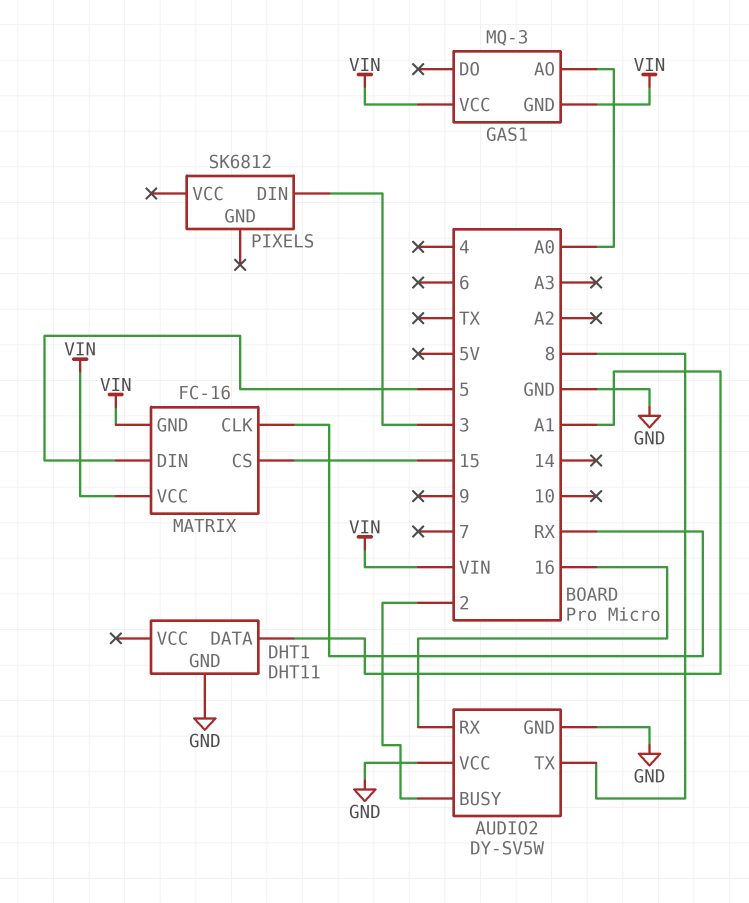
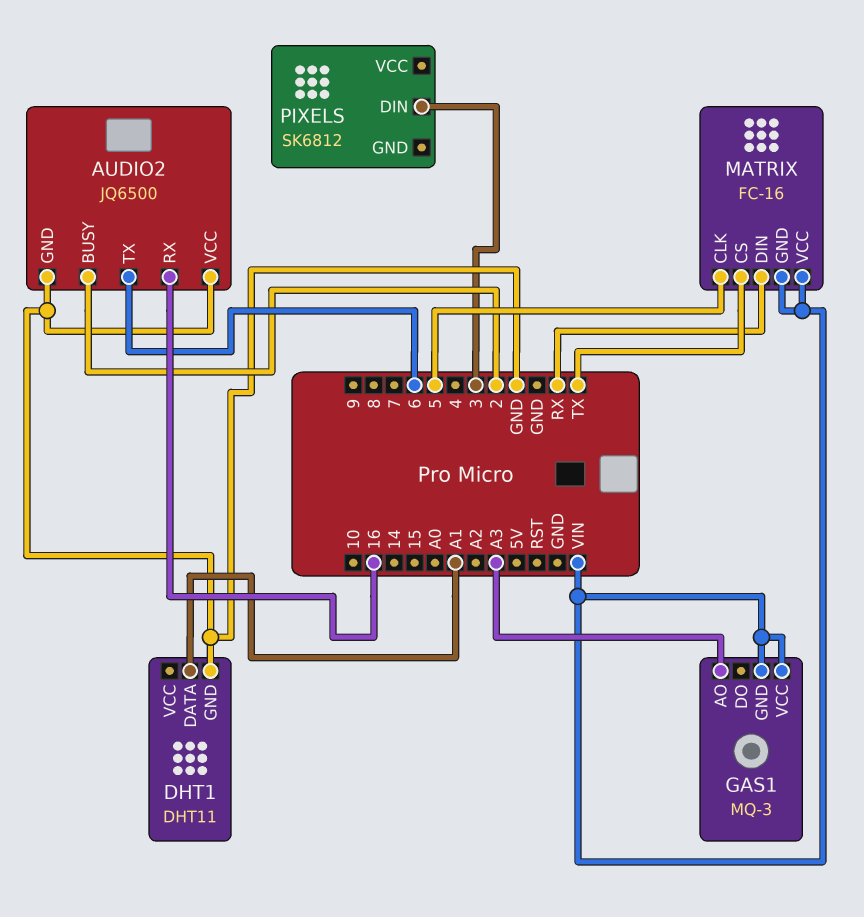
AUDIO2: DY-SV5W -> JQ6500
AUDIO2 pin TX: 8 -> 6
GAS1 pin AO: A0 -> A3
MATRIX pin CLK: RX -> 5
MATRIX pin CS: 15 -> TX
MATRIX pin DIN: 5 -> RX

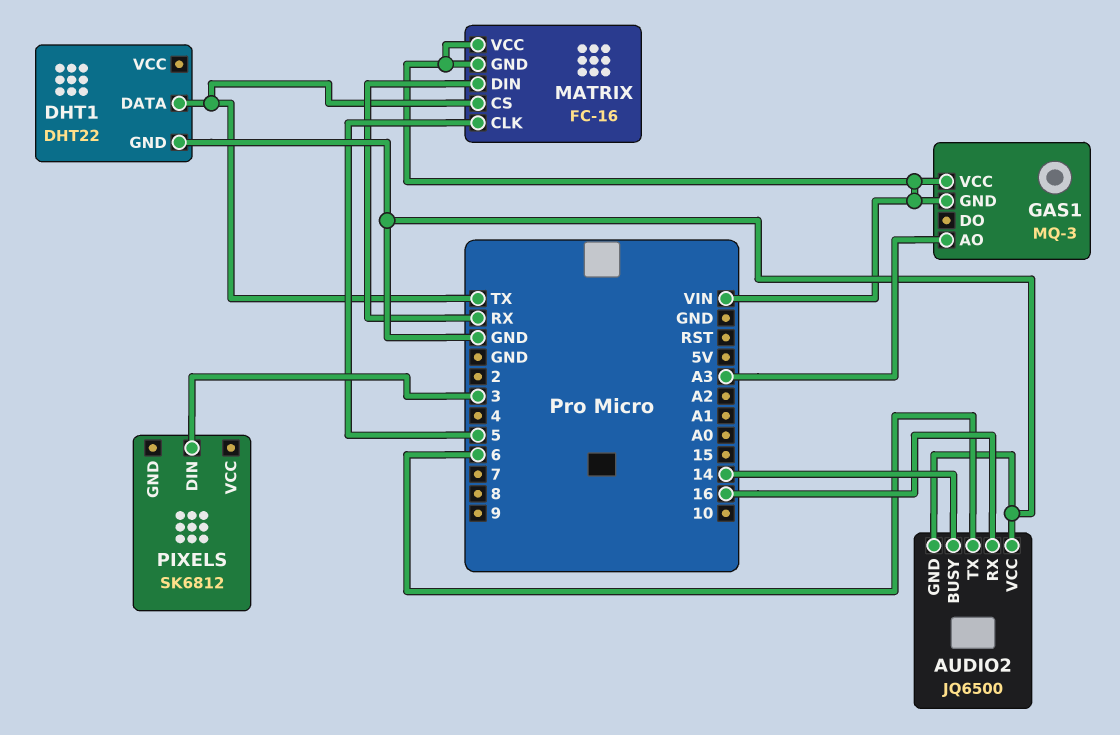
AUDIO2 pin BUSY: 2 -> 14
DHT1: DHT11 -> DHT22
DHT1 pin DATA: A1 -> TX

